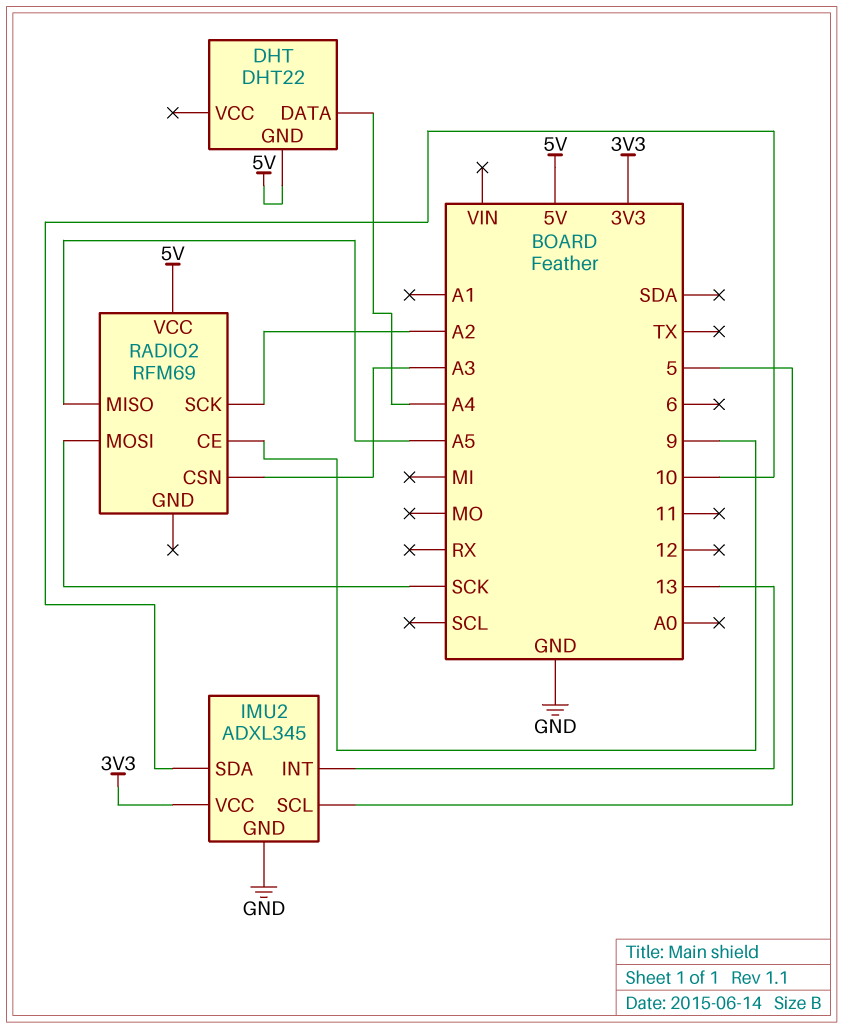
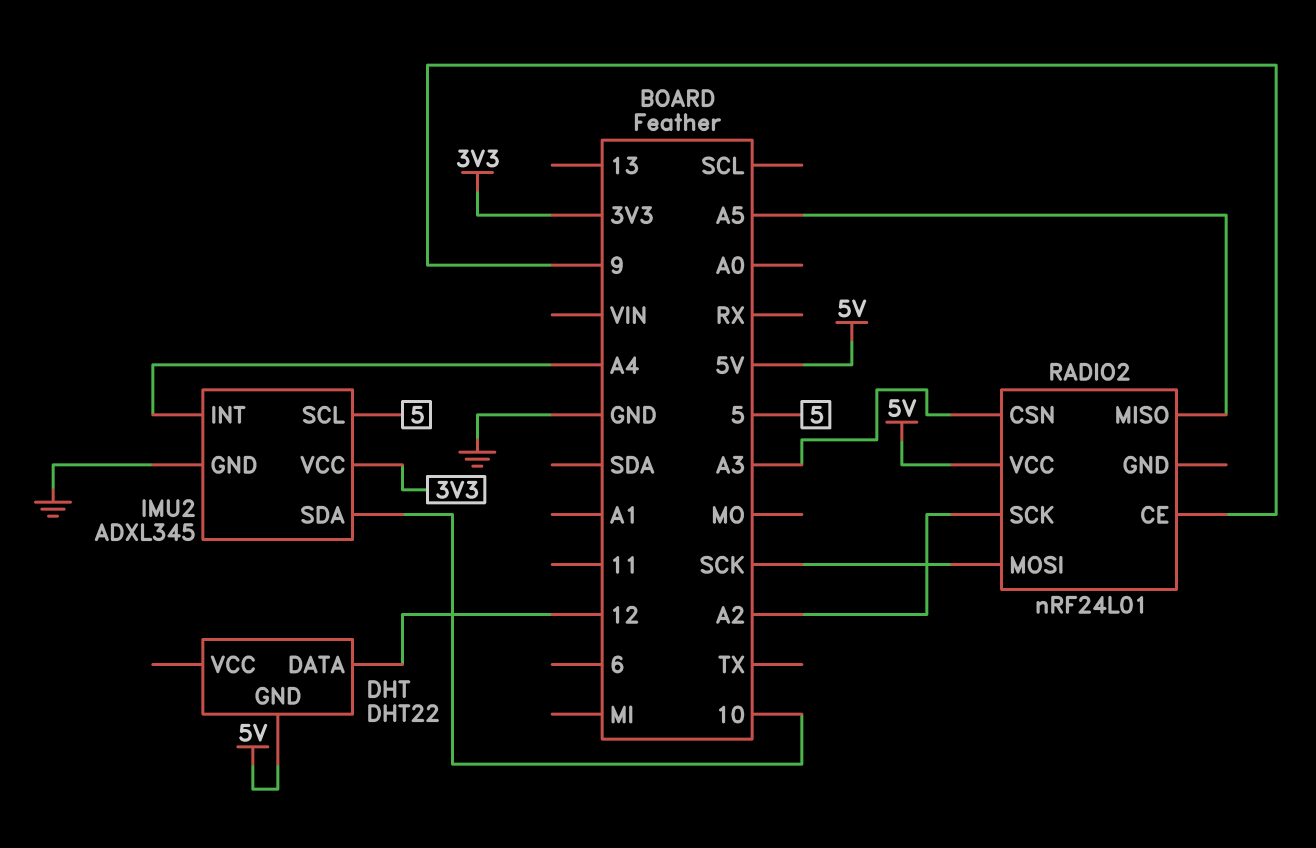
DHT pin DATA: A4 -> 12
IMU2 pin INT: 13 -> A4
RADIO2: RFM69 -> nRF24L01

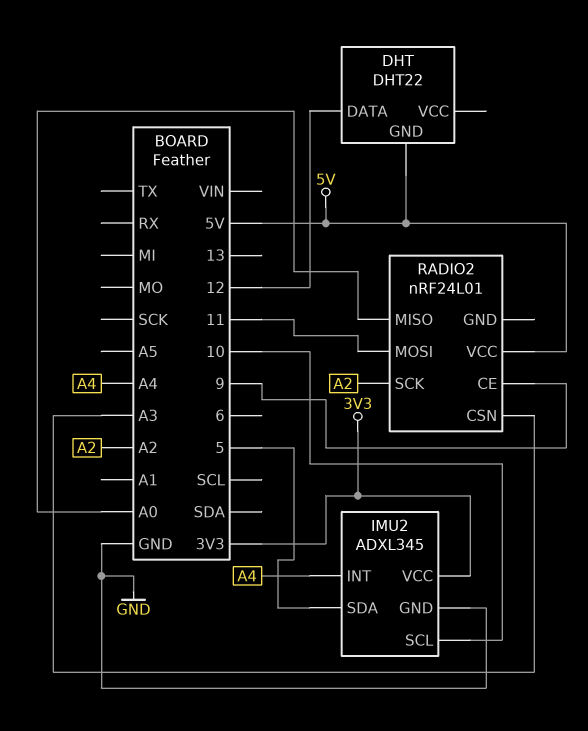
IMU2 pin SCL: 5 -> 10
IMU2 pin SDA: 10 -> 5
RADIO2 pin MISO: A5 -> A0
RADIO2 pin MOSI: SCK -> 11

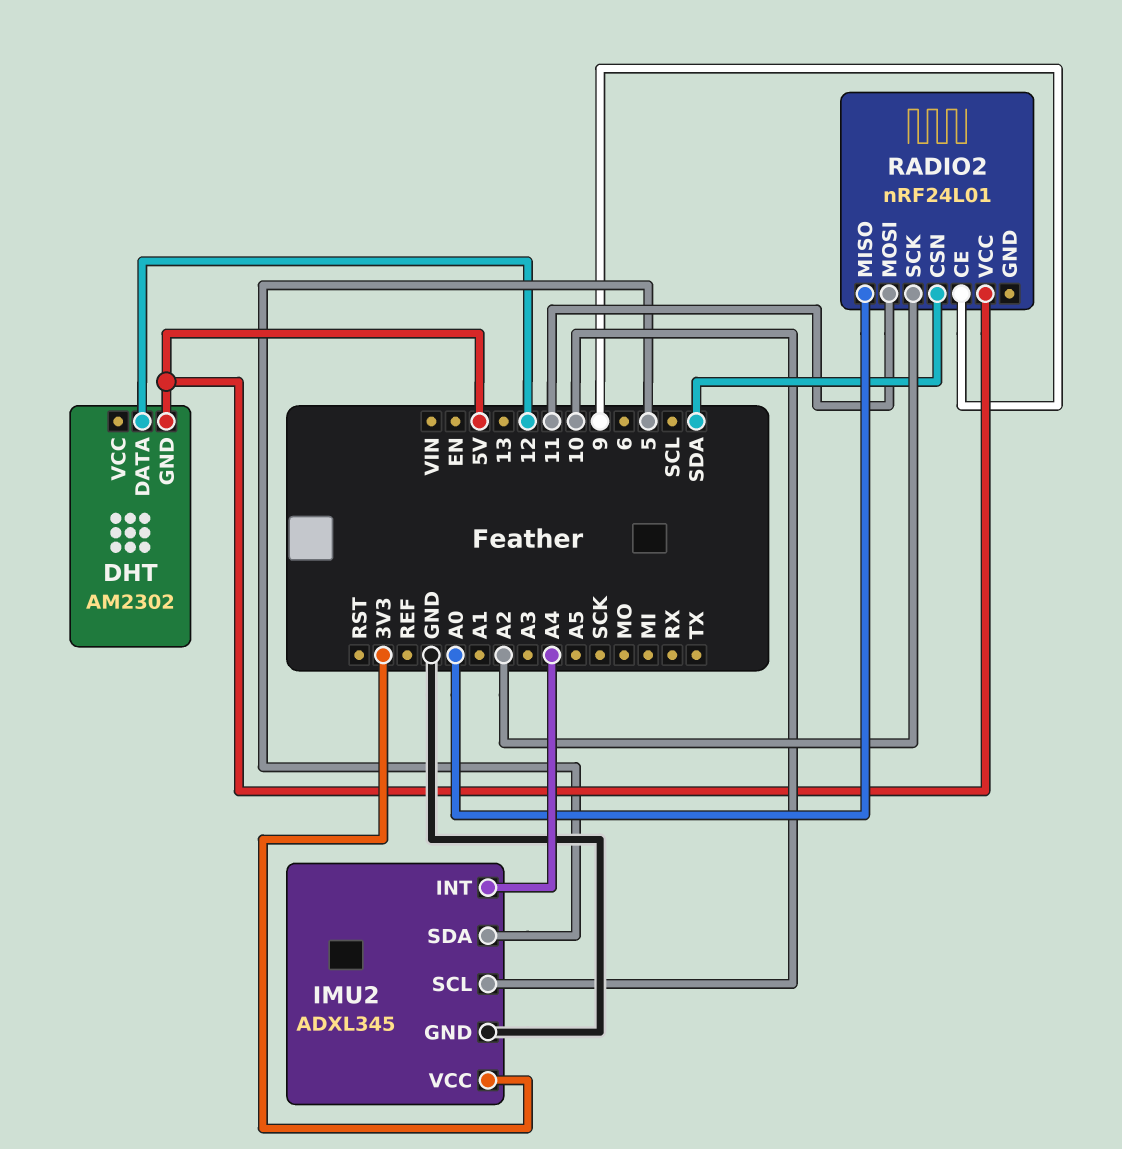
DHT: DHT22 -> AM2302
RADIO2 pin CSN: A3 -> SDA

